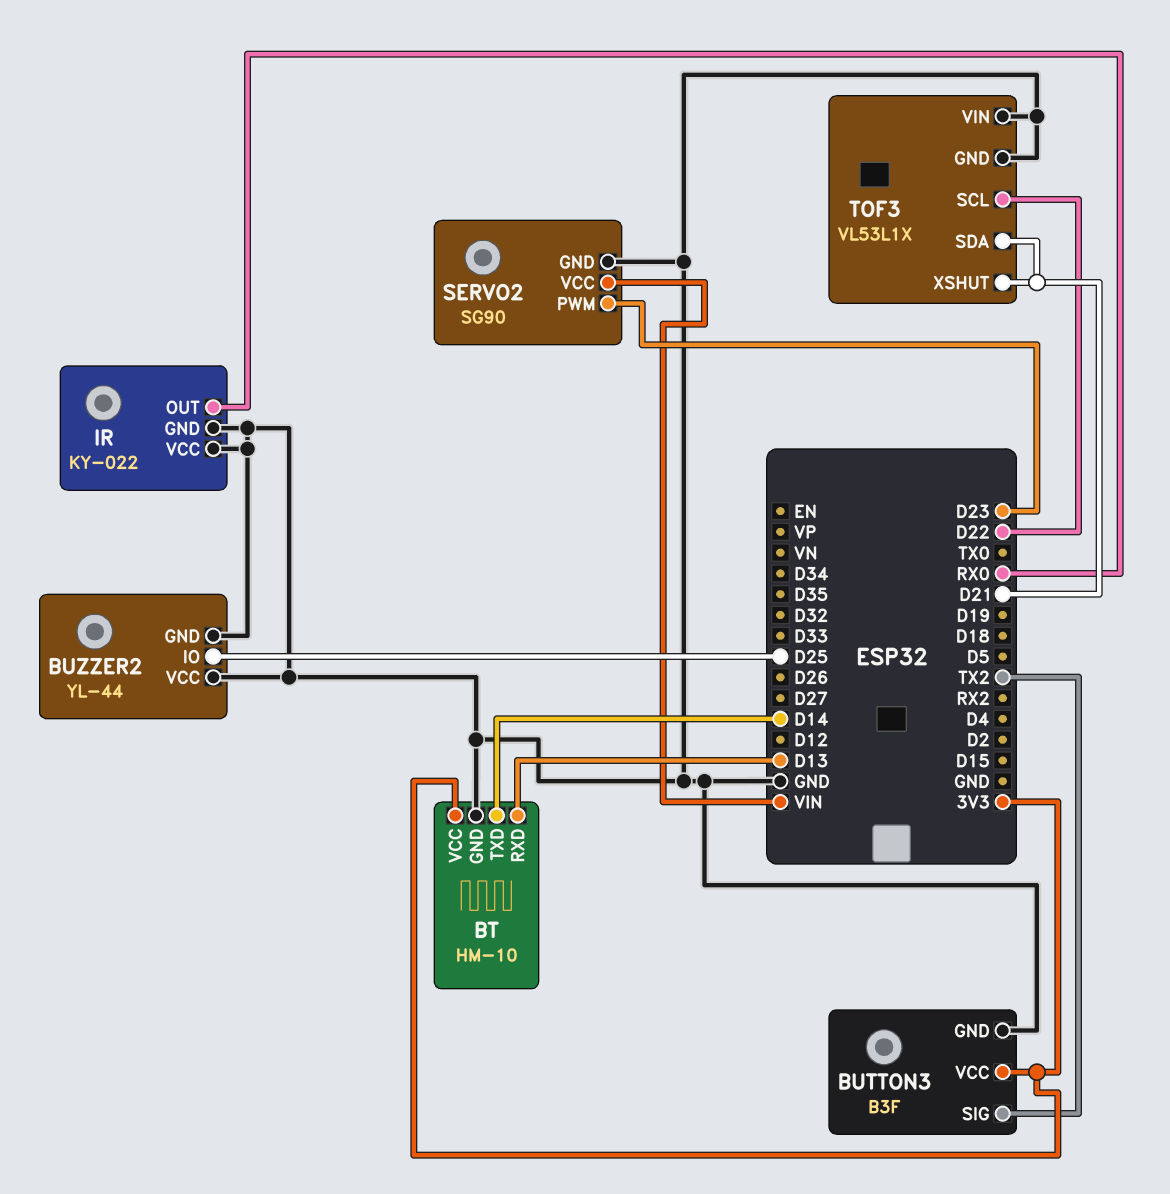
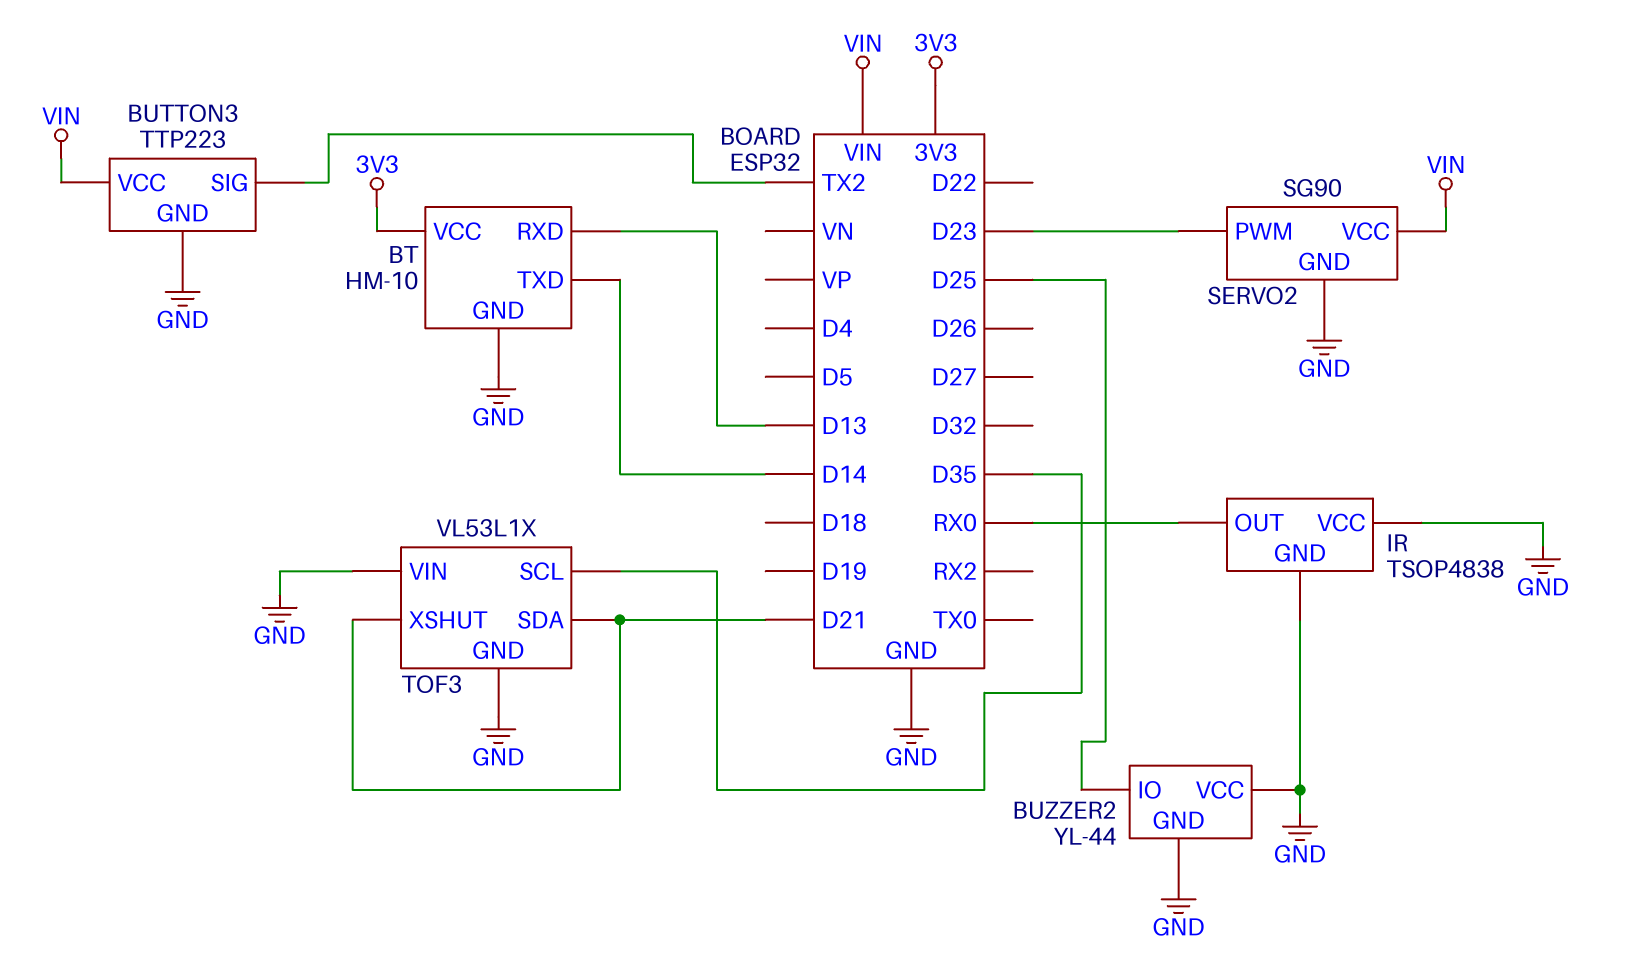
BUTTON3: B3F -> TTP223
BUTTON3 pin VCC: 3V3 -> VIN
IR: KY-022 -> TSOP4838
TOF3 pin SCL: D22 -> D35

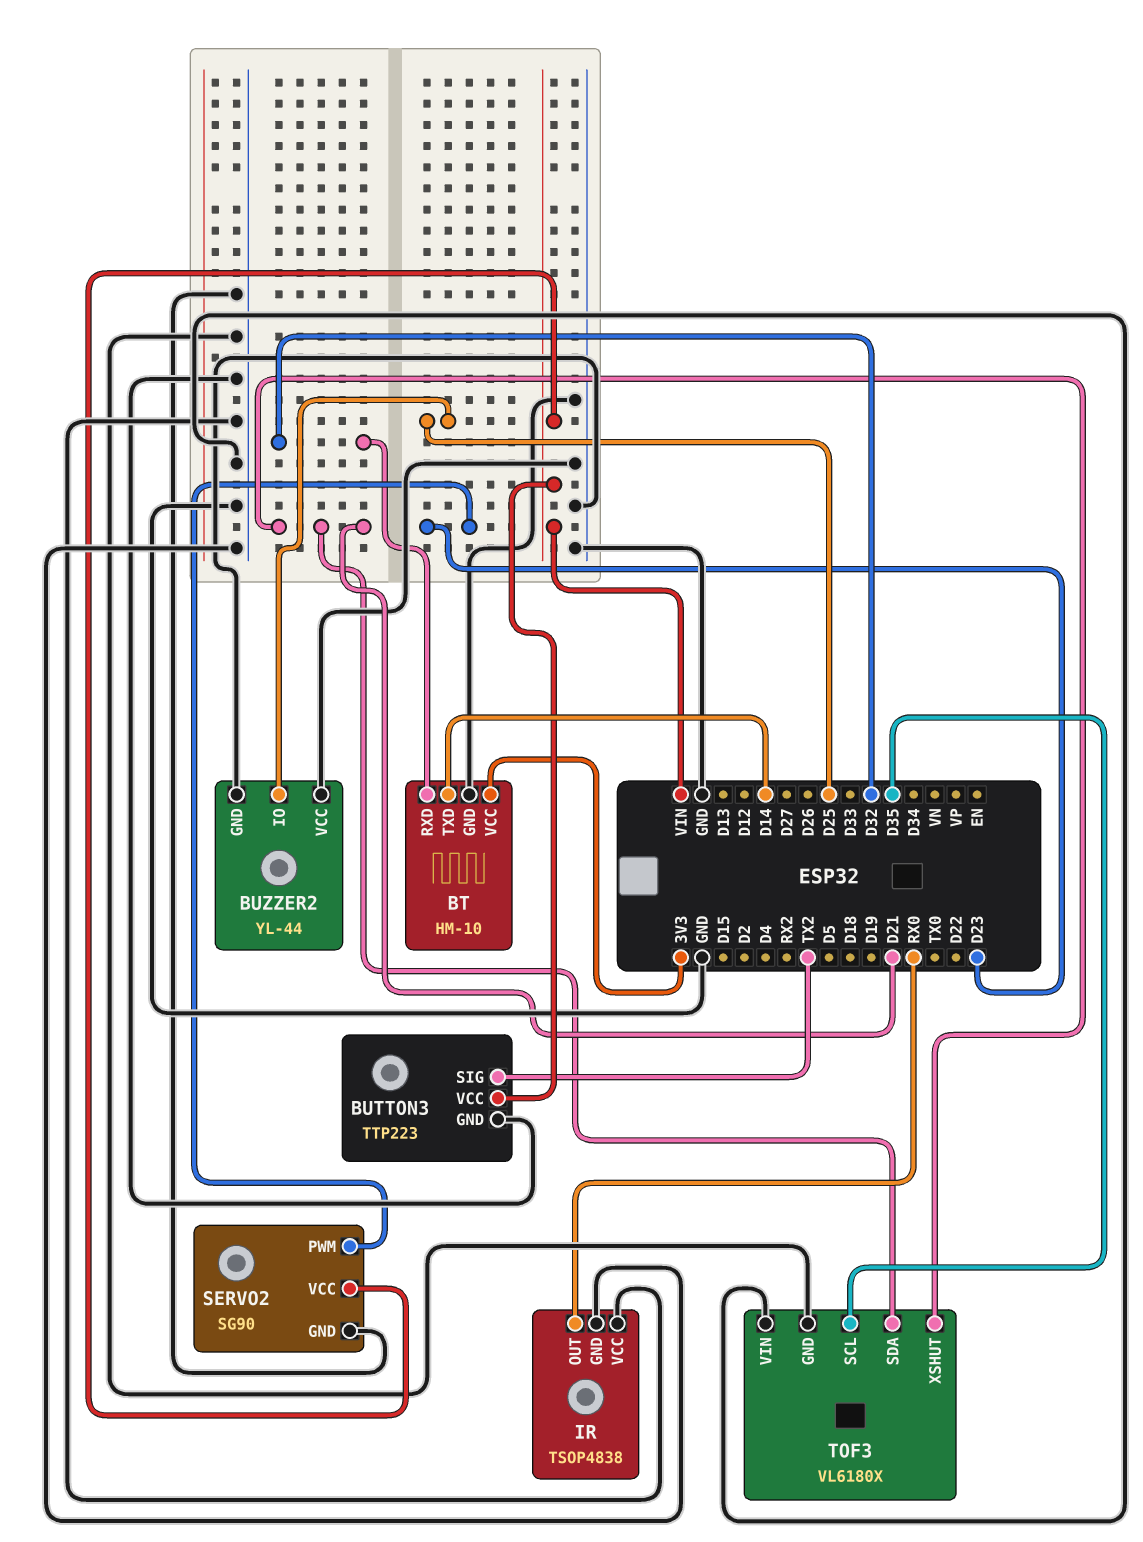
BT pin RXD: D13 -> D32
TOF3: VL53L1X -> VL6180X

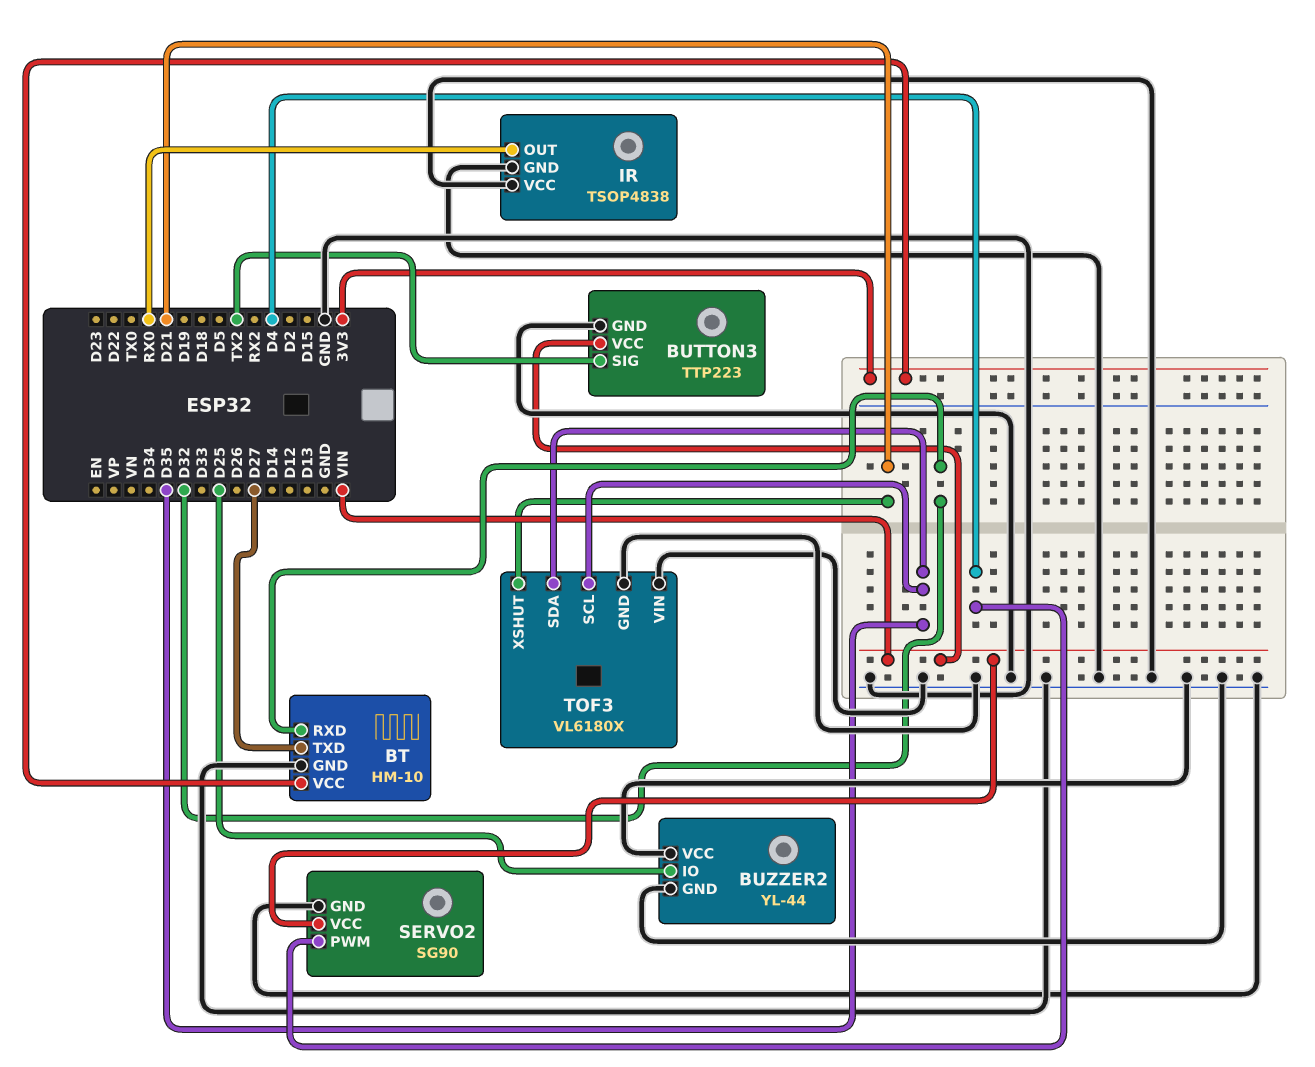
BT pin TXD: D14 -> D27
SERVO2 pin PWM: D23 -> D4
TOF3 pin SDA: D21 -> D35

